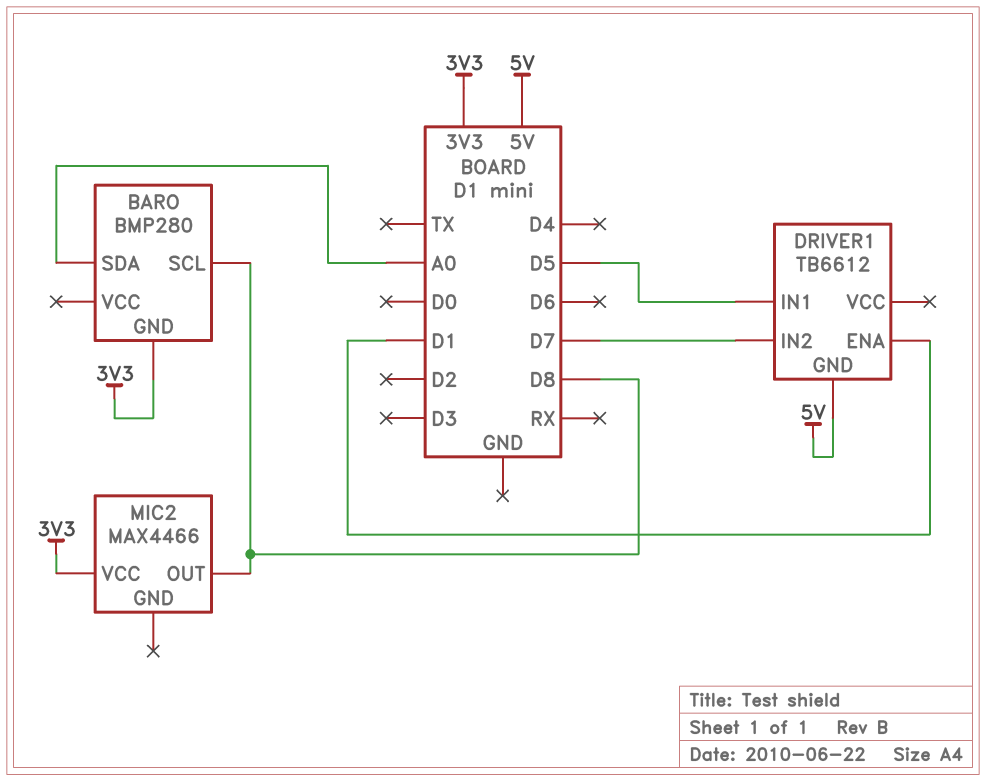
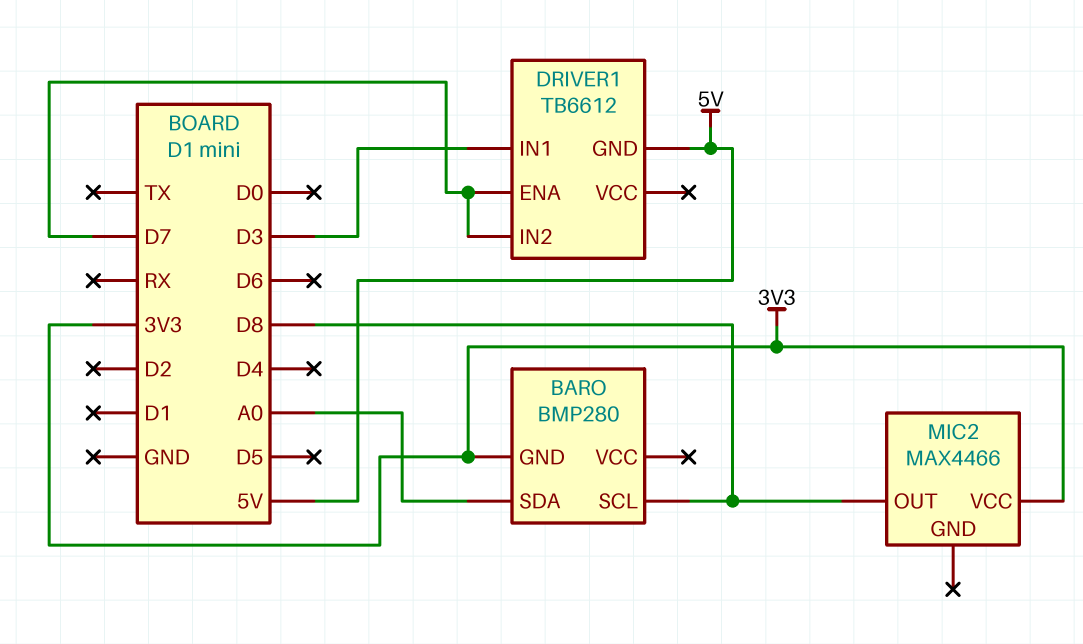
DRIVER1 pin ENA: D1 -> D7
DRIVER1 pin IN1: D5 -> D3

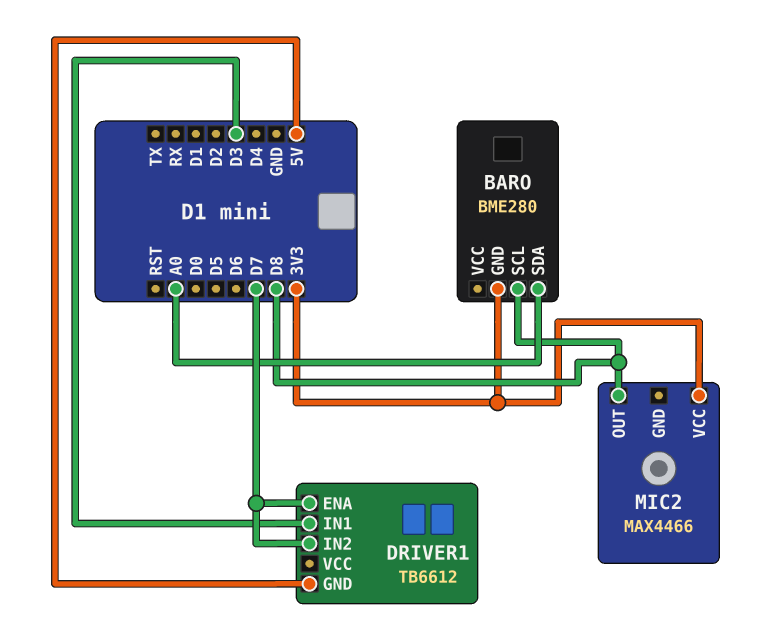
BARO: BMP280 -> BME280

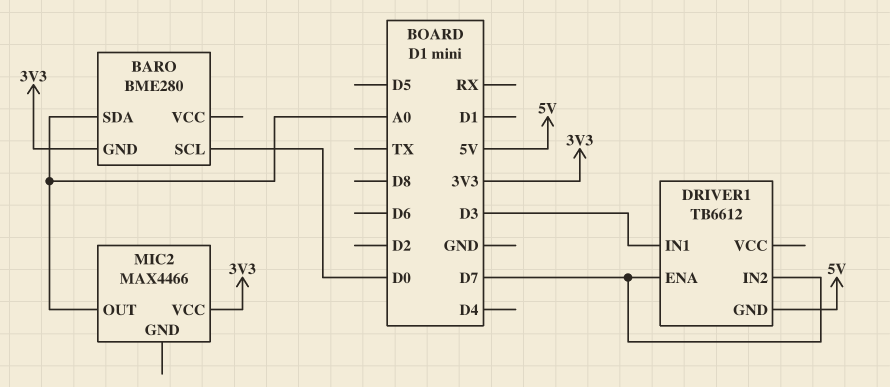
BARO pin SCL: D8 -> D0
MIC2 pin OUT: D8 -> A0

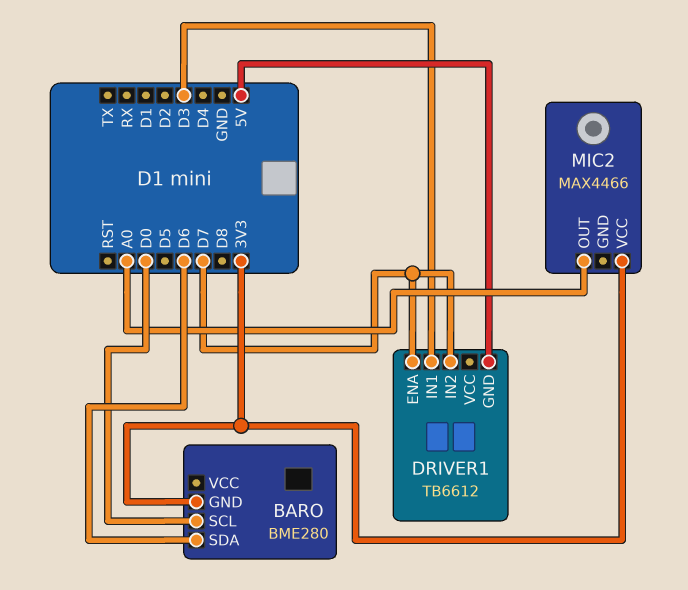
BARO pin SDA: A0 -> D6

